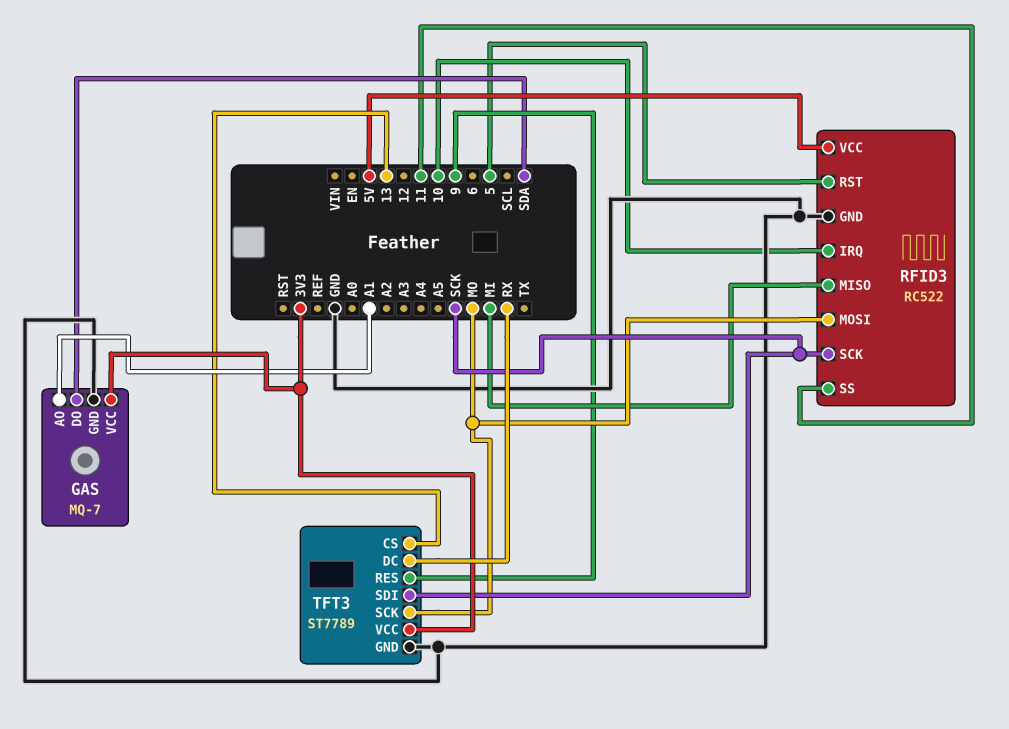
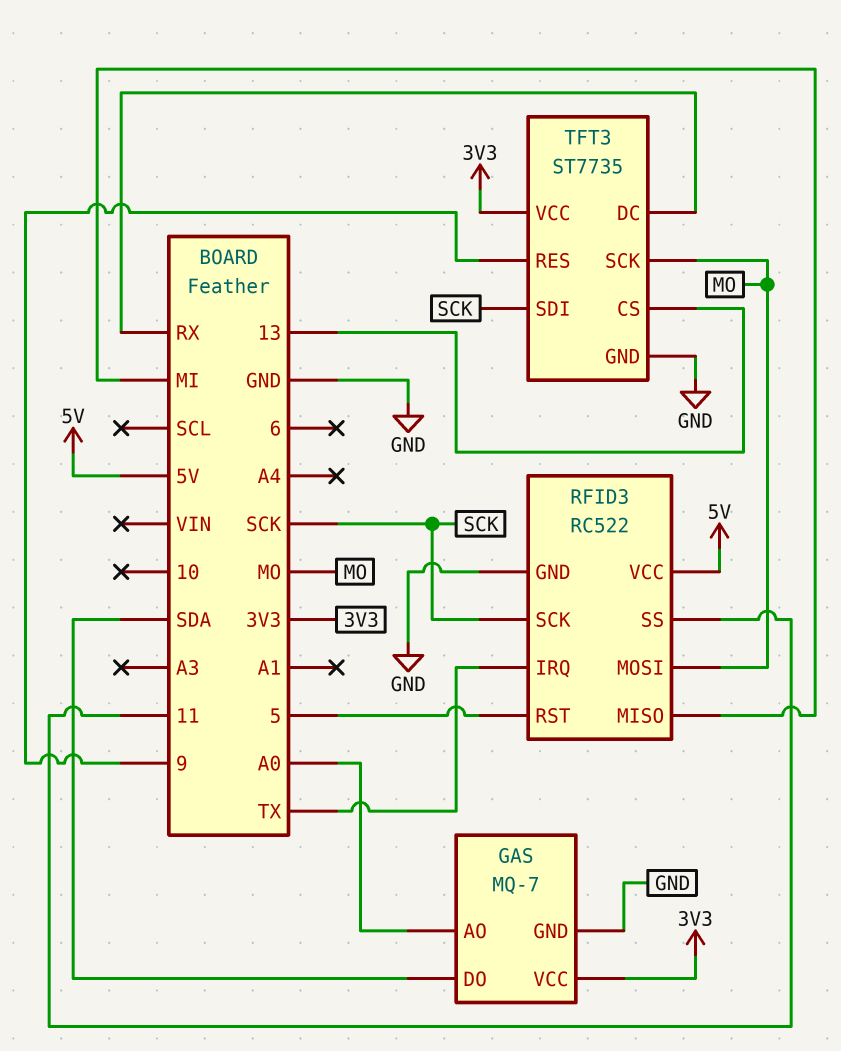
GAS pin AO: A1 -> A0
RFID3 pin IRQ: 10 -> TX
TFT3: ST7789 -> ST7735

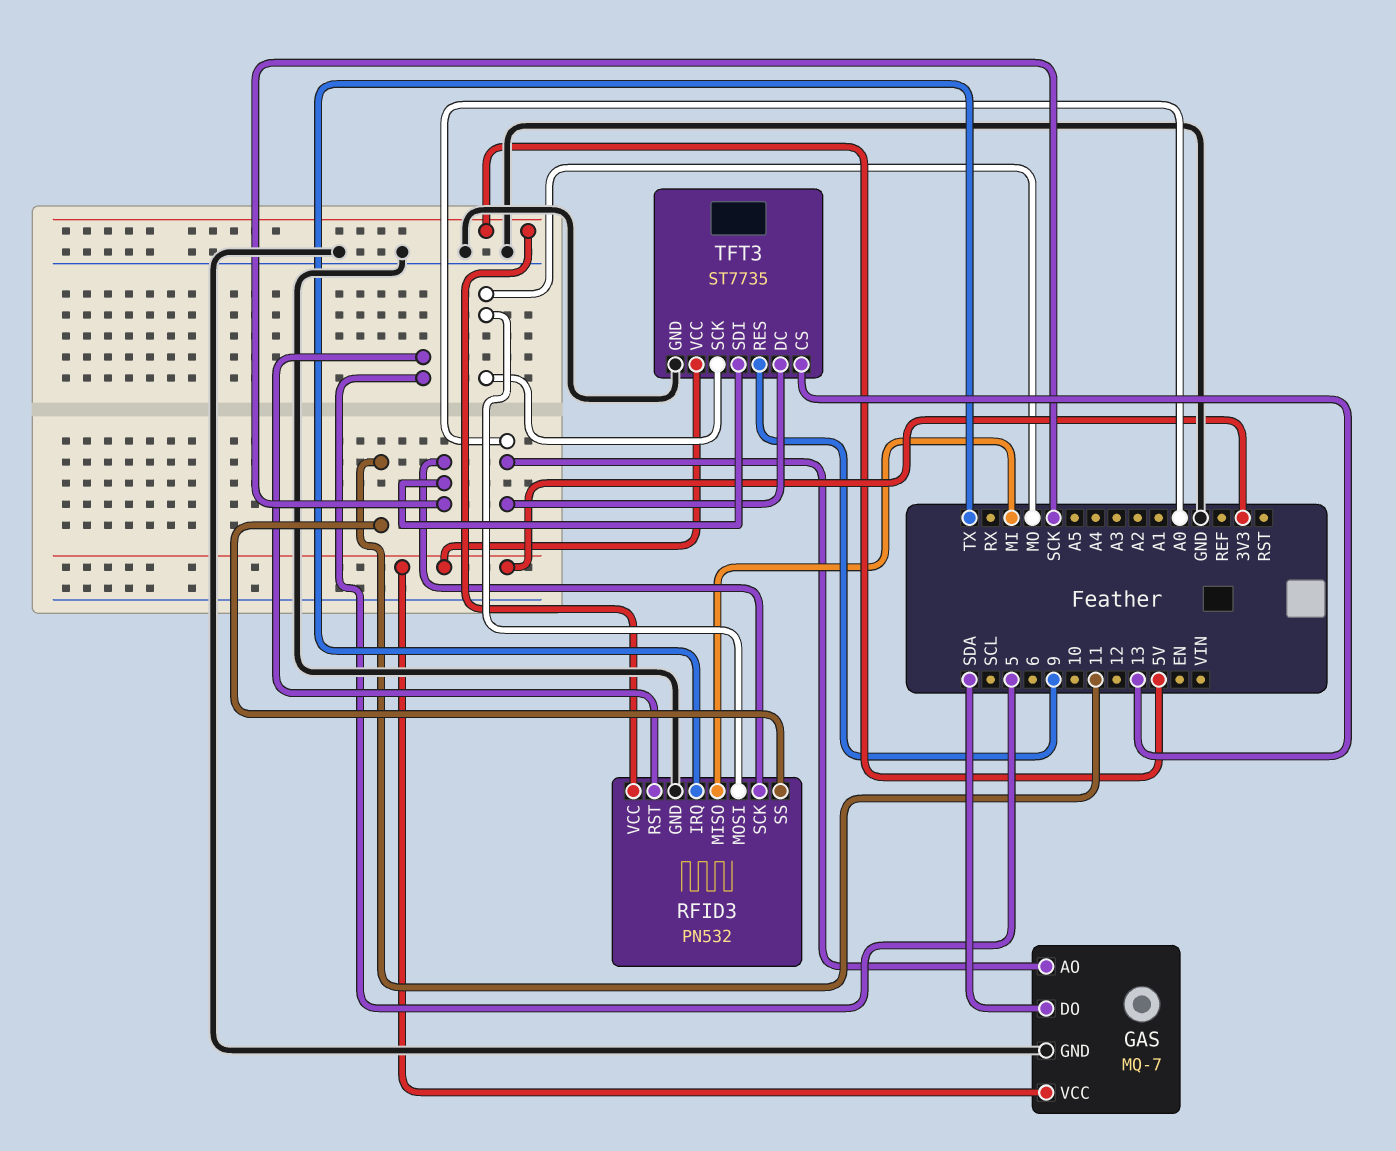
RFID3: RC522 -> PN532
TFT3 pin DC: RX -> A0

